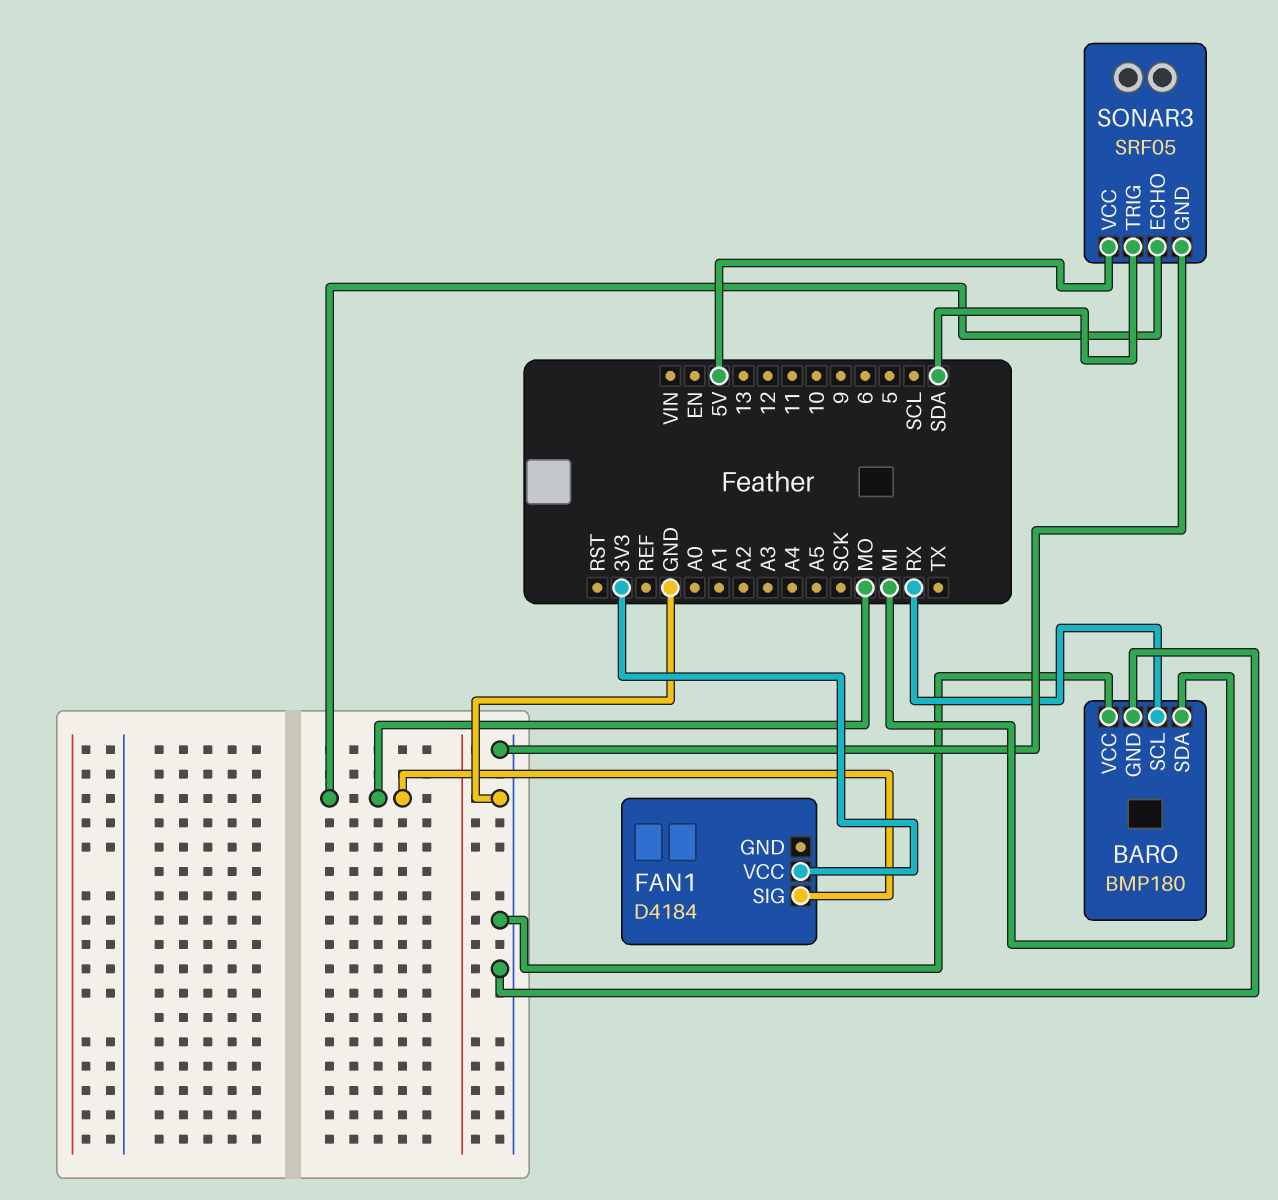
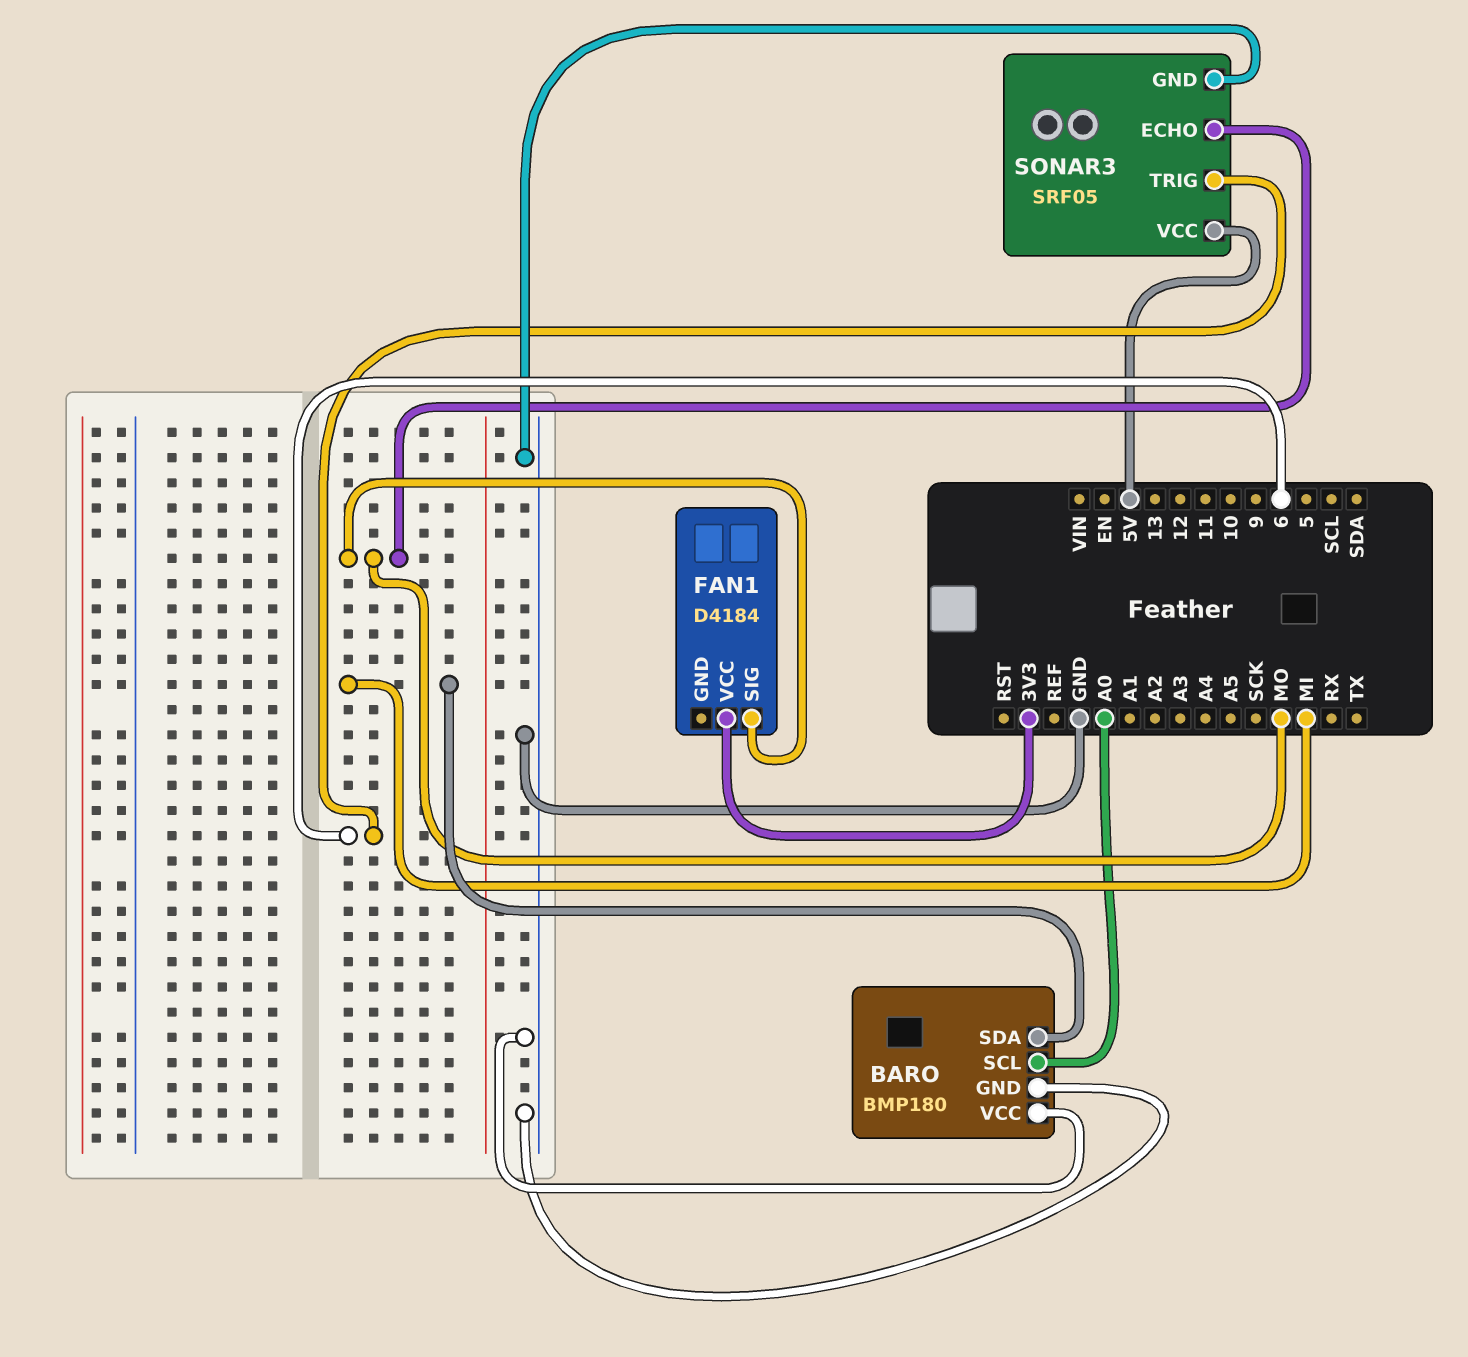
BARO pin SCL: RX -> A0
SONAR3 pin TRIG: SDA -> 6

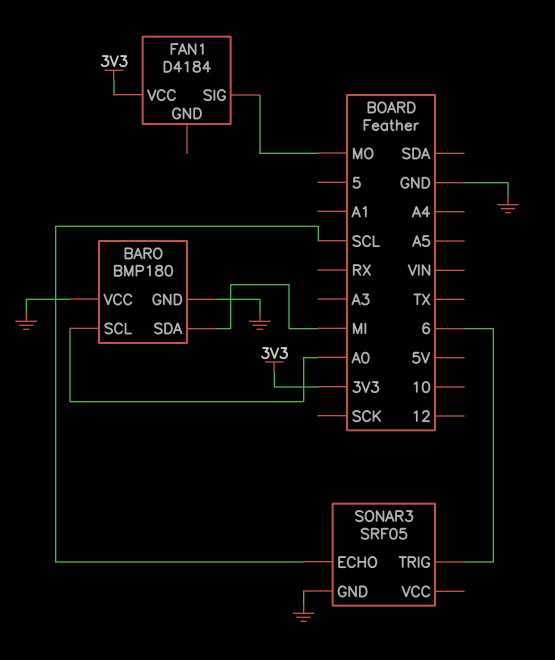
SONAR3 pin ECHO: MO -> SCL
SONAR3 pin VCC: 5V -> none

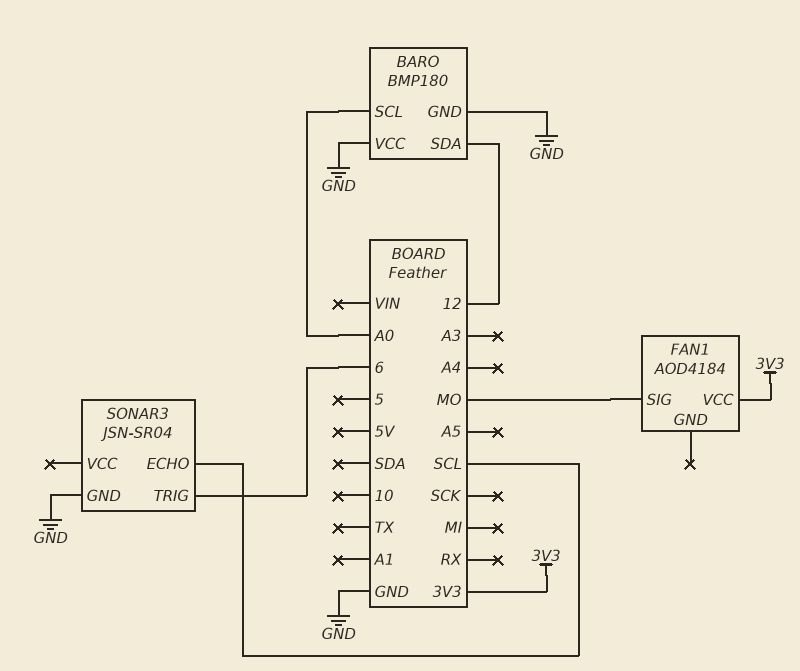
BARO pin SDA: MI -> 12
FAN1: D4184 -> AOD4184
SONAR3: SRF05 -> JSN-SR04

